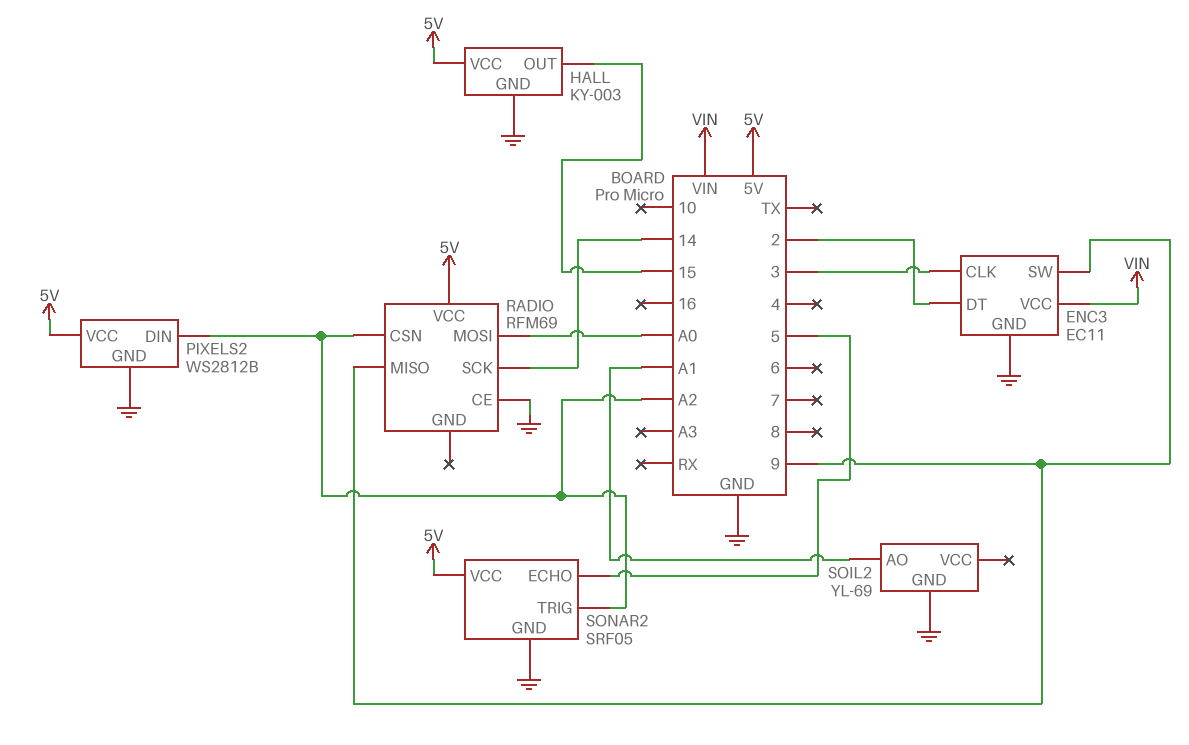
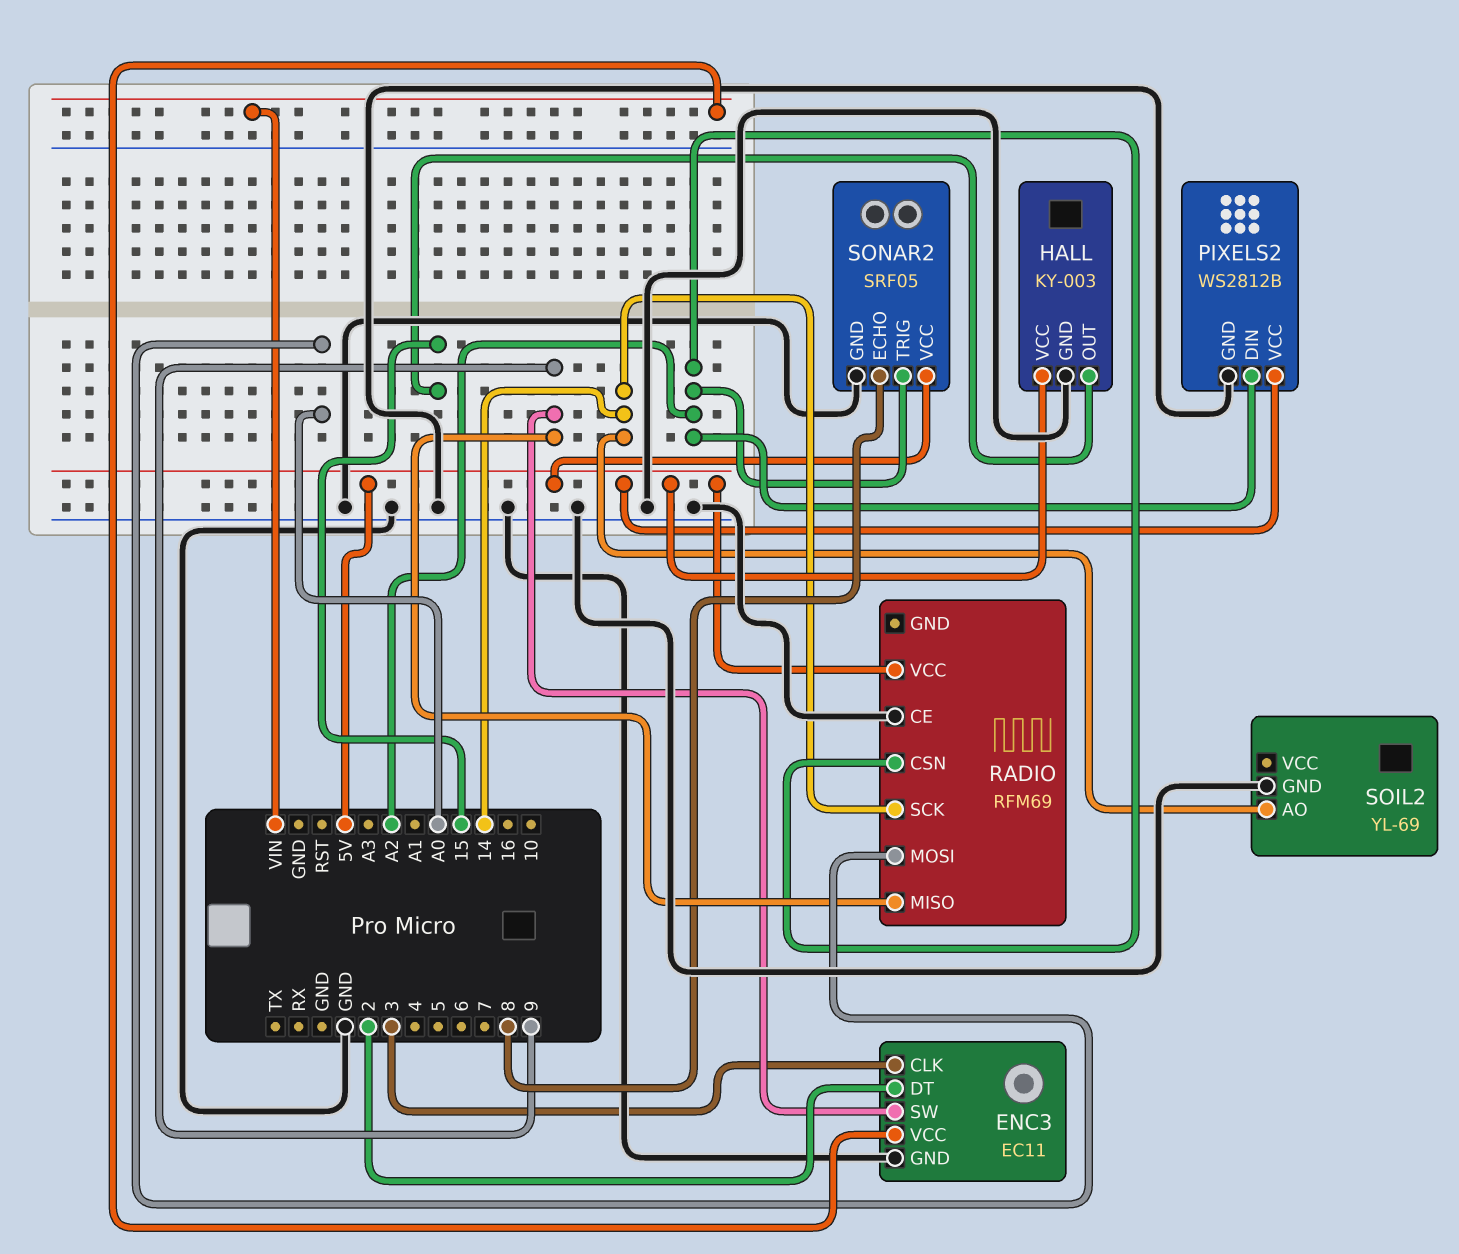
SOIL2 pin AO: A1 -> 14
SONAR2 pin ECHO: 5 -> 8

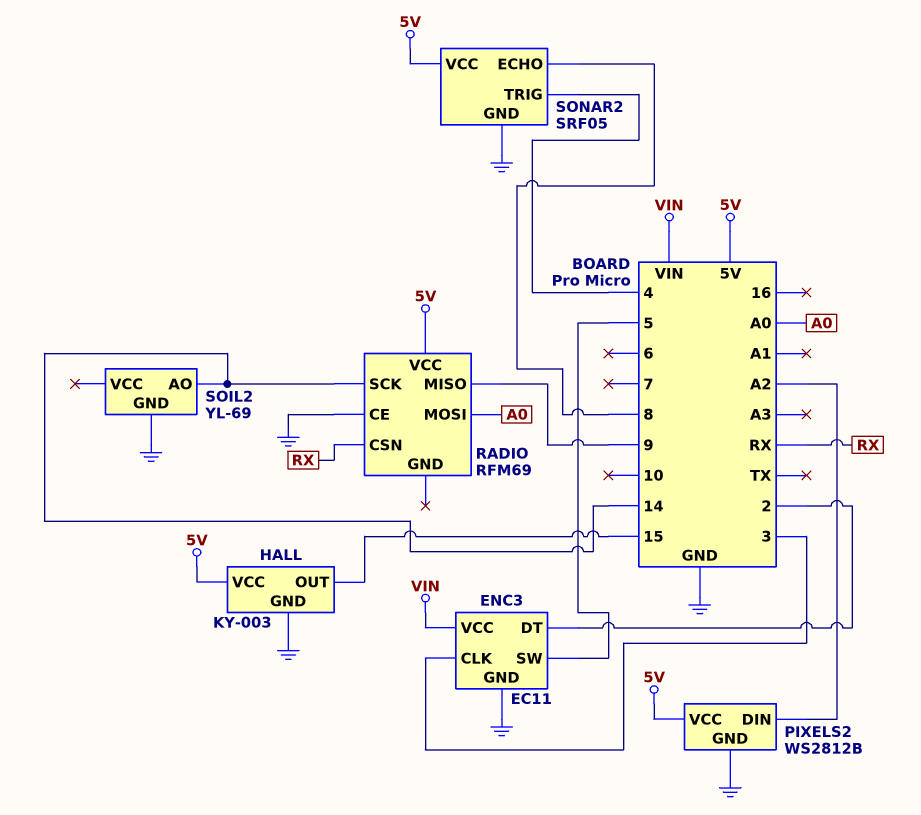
ENC3 pin SW: 9 -> 5
RADIO pin CSN: A2 -> RX
SONAR2 pin TRIG: A2 -> 4

